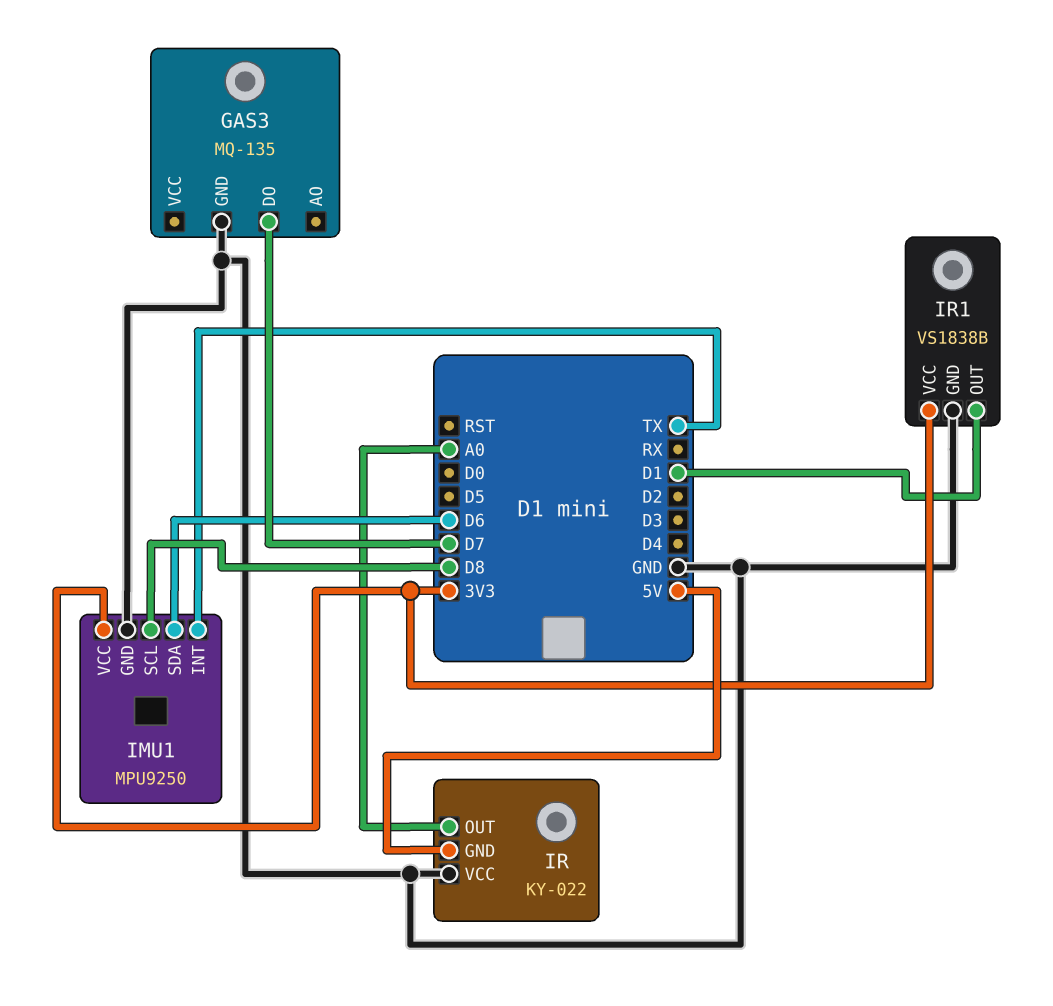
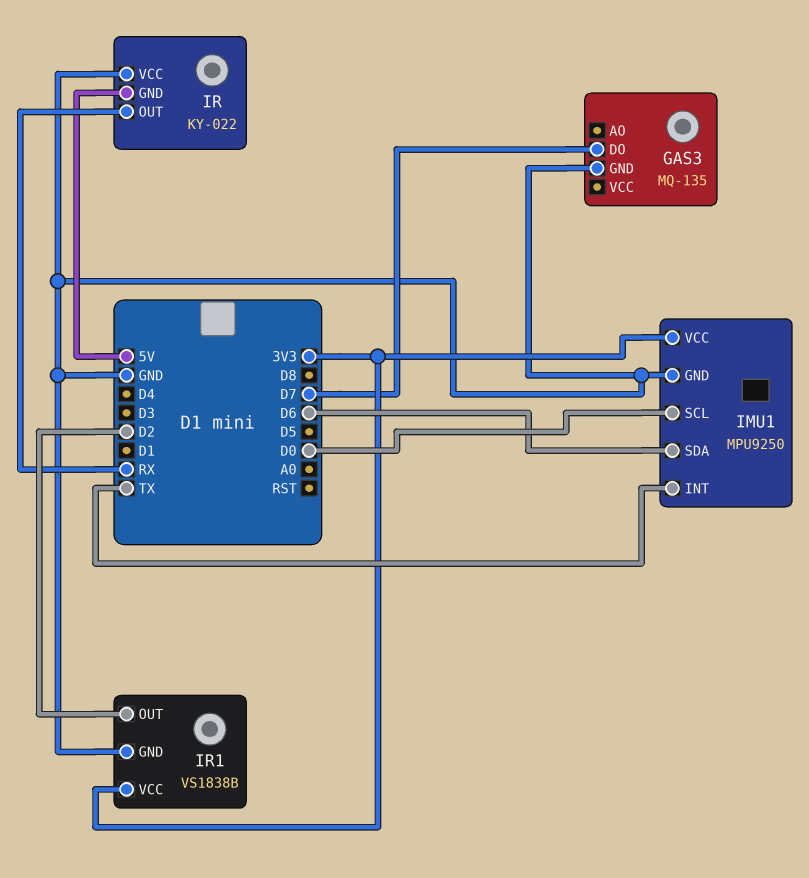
IMU1 pin SCL: D8 -> D0
IR pin OUT: A0 -> RX
IR1 pin OUT: D1 -> D2

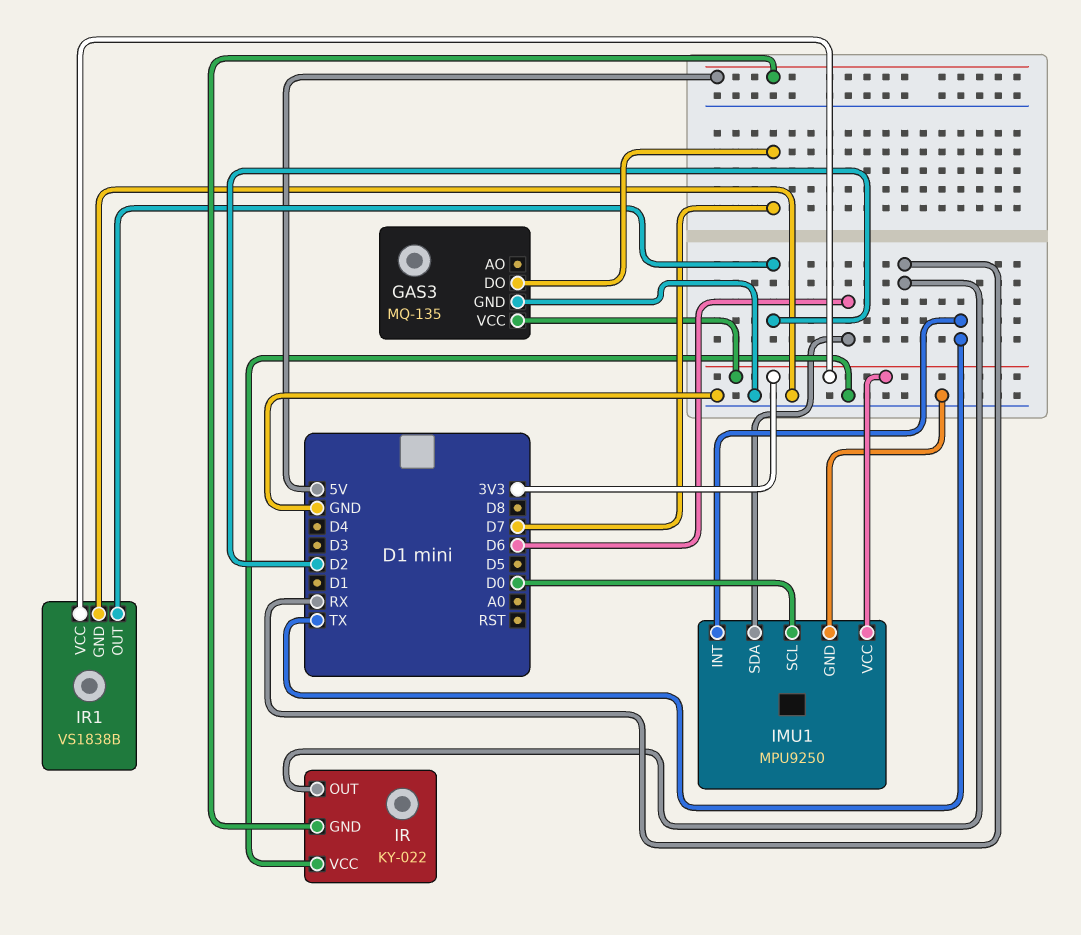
GAS3 pin VCC: none -> 3V3

